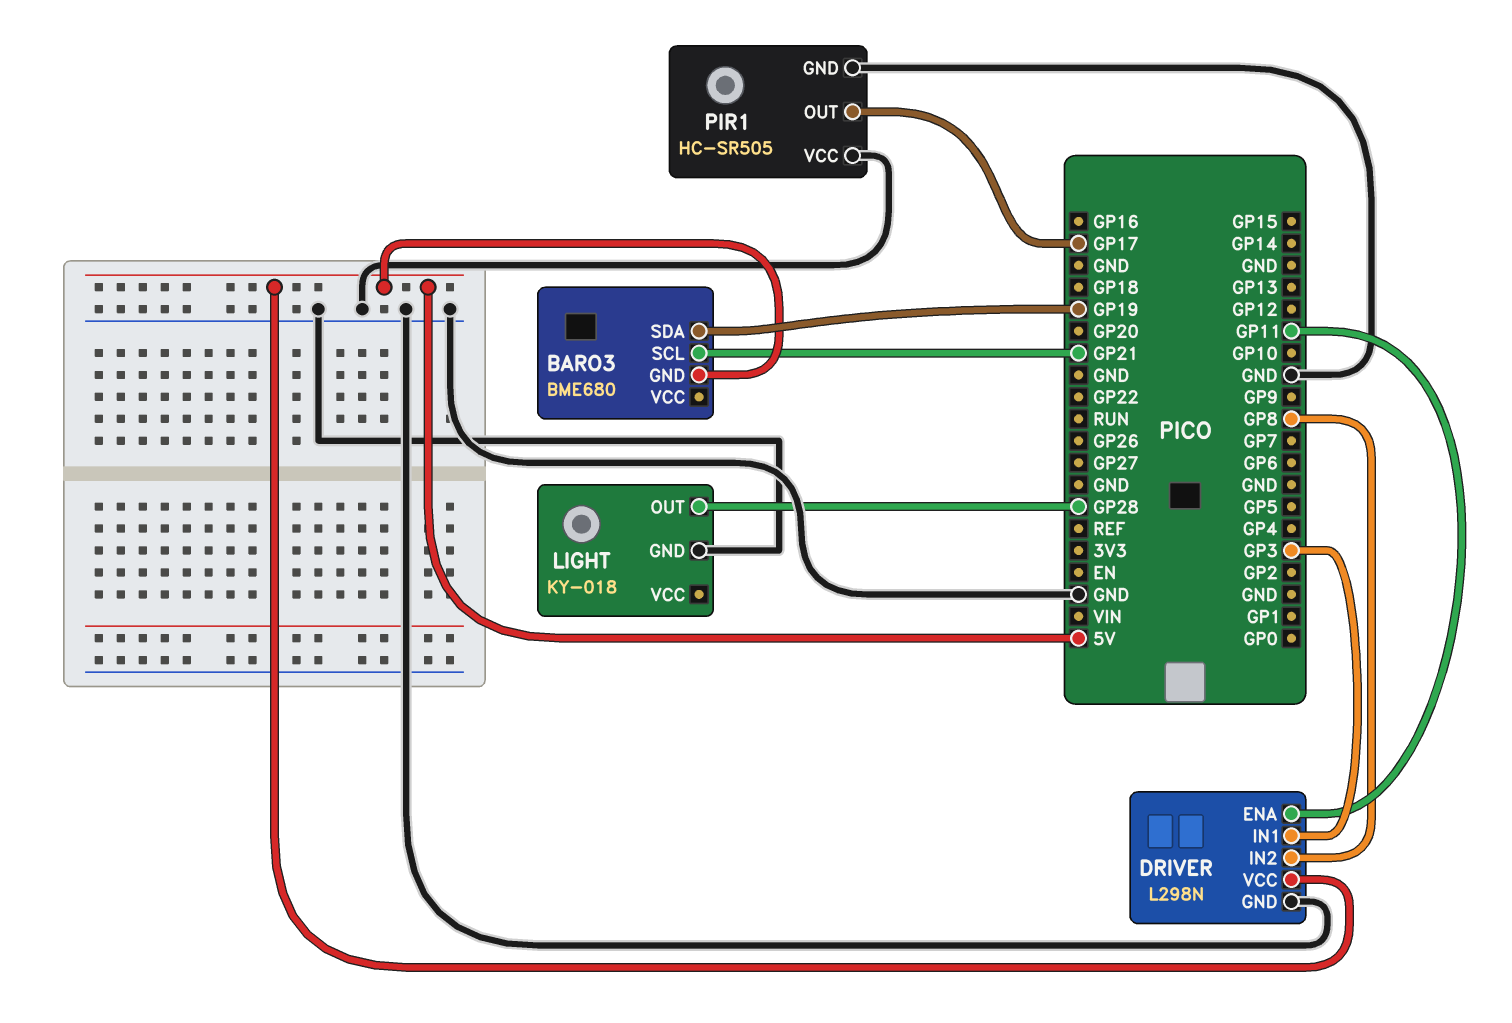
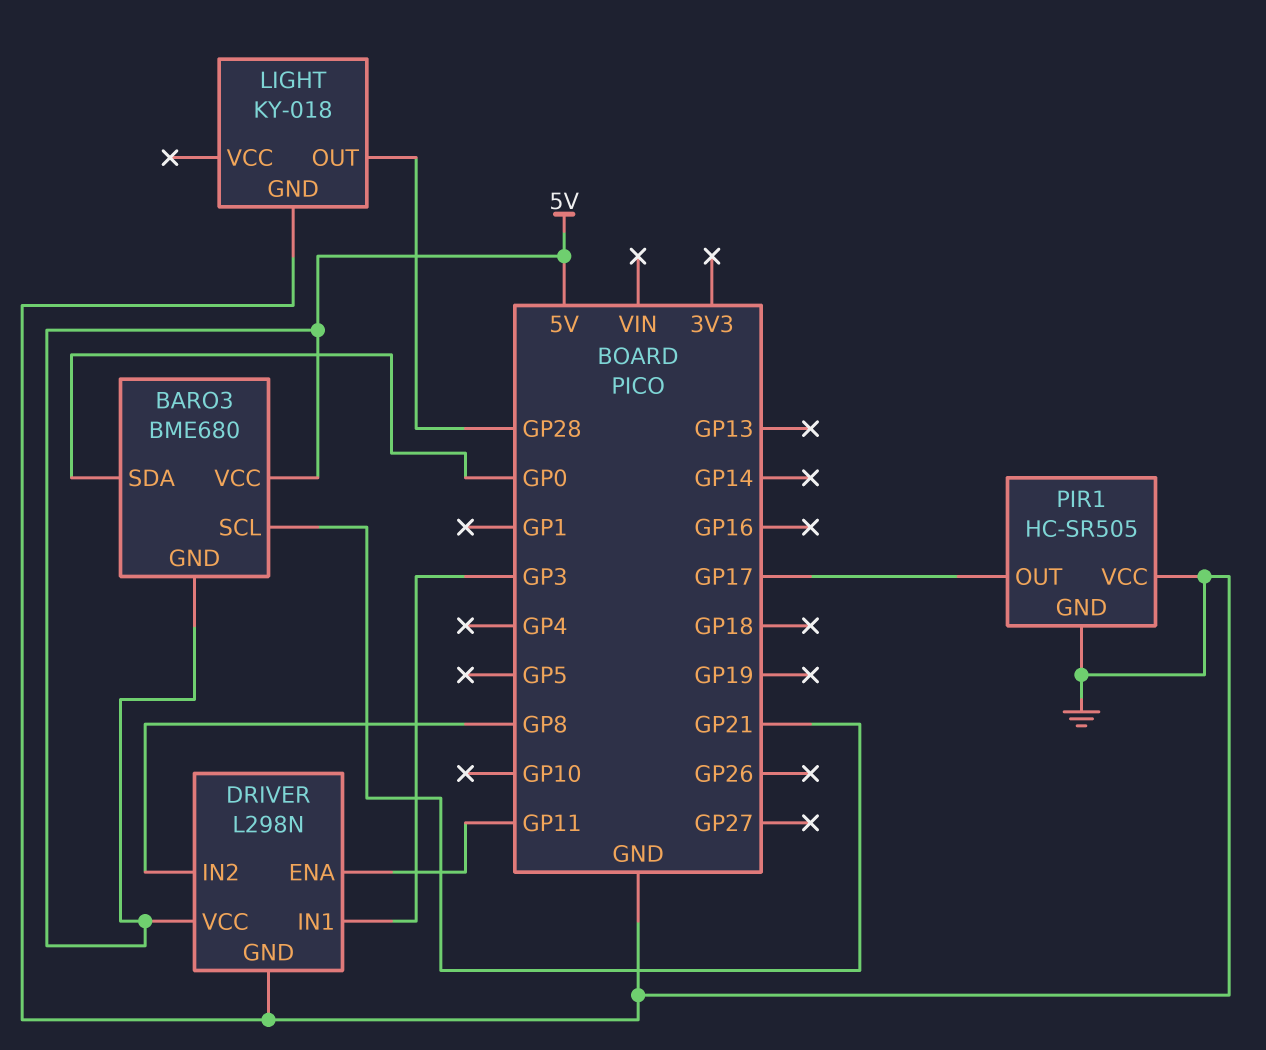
BARO3 pin SDA: GP19 -> GP0
BARO3 pin VCC: none -> 5V

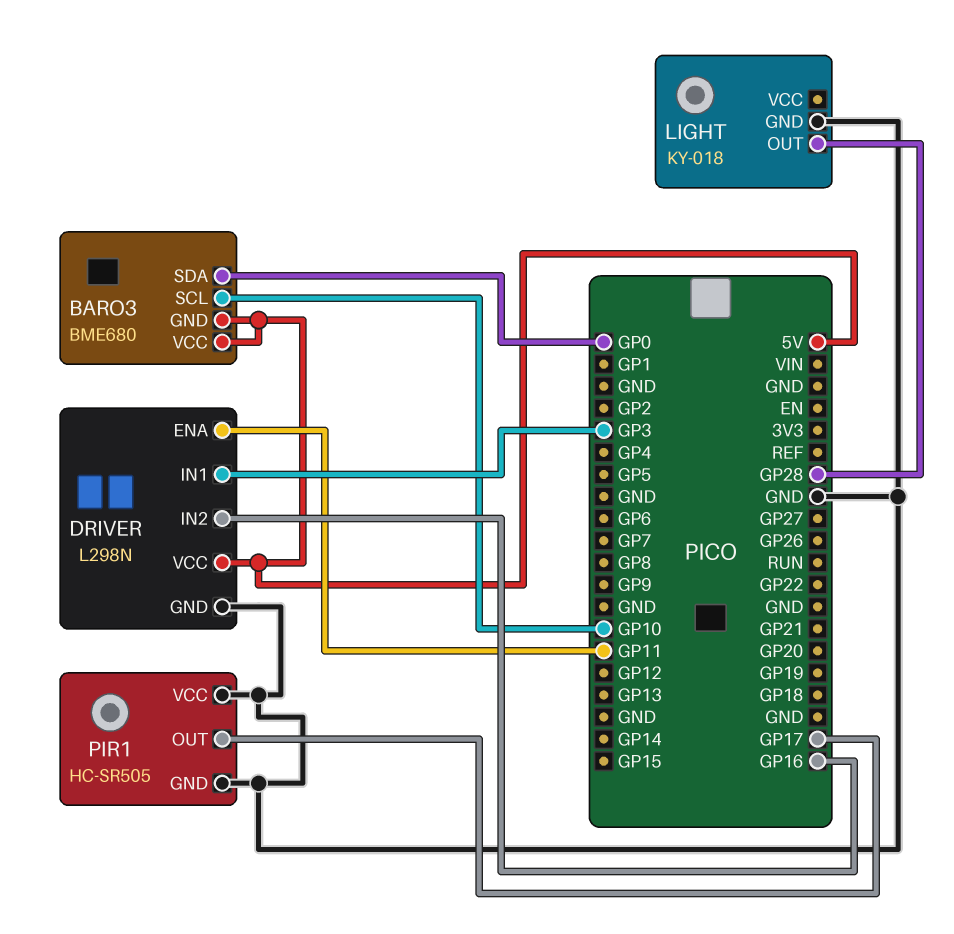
BARO3 pin SCL: GP21 -> GP10
DRIVER pin IN2: GP8 -> GP16

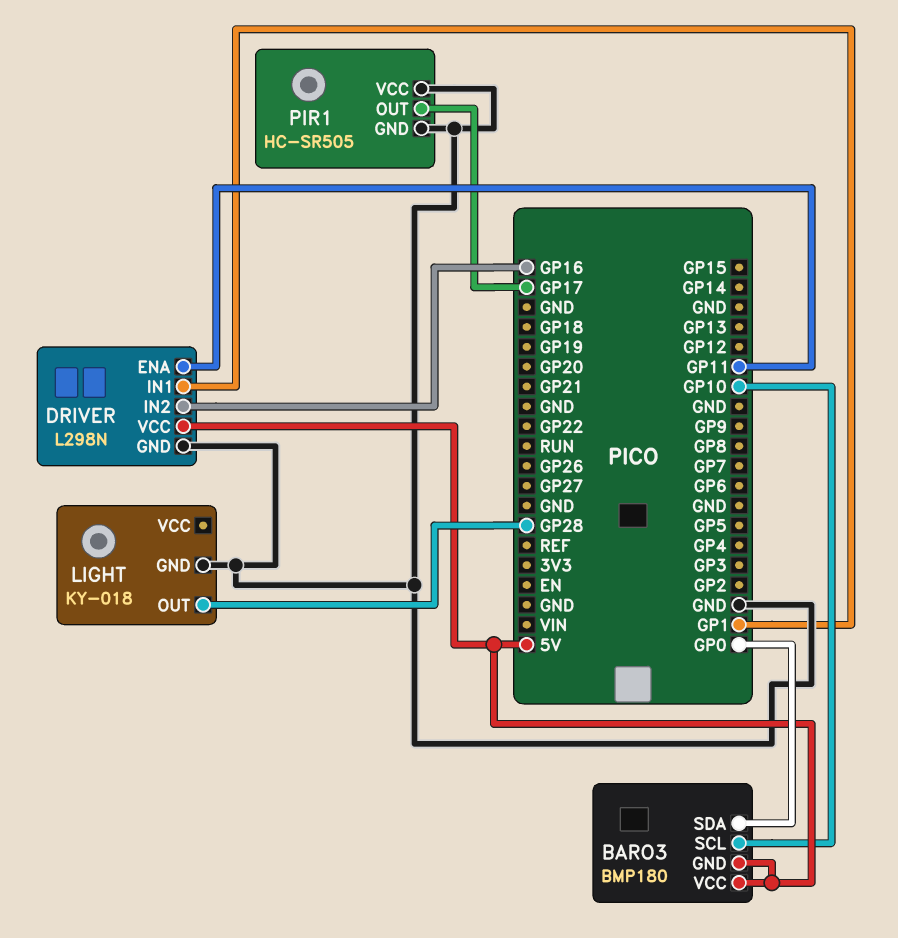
BARO3: BME680 -> BMP180
DRIVER pin IN1: GP3 -> GP1

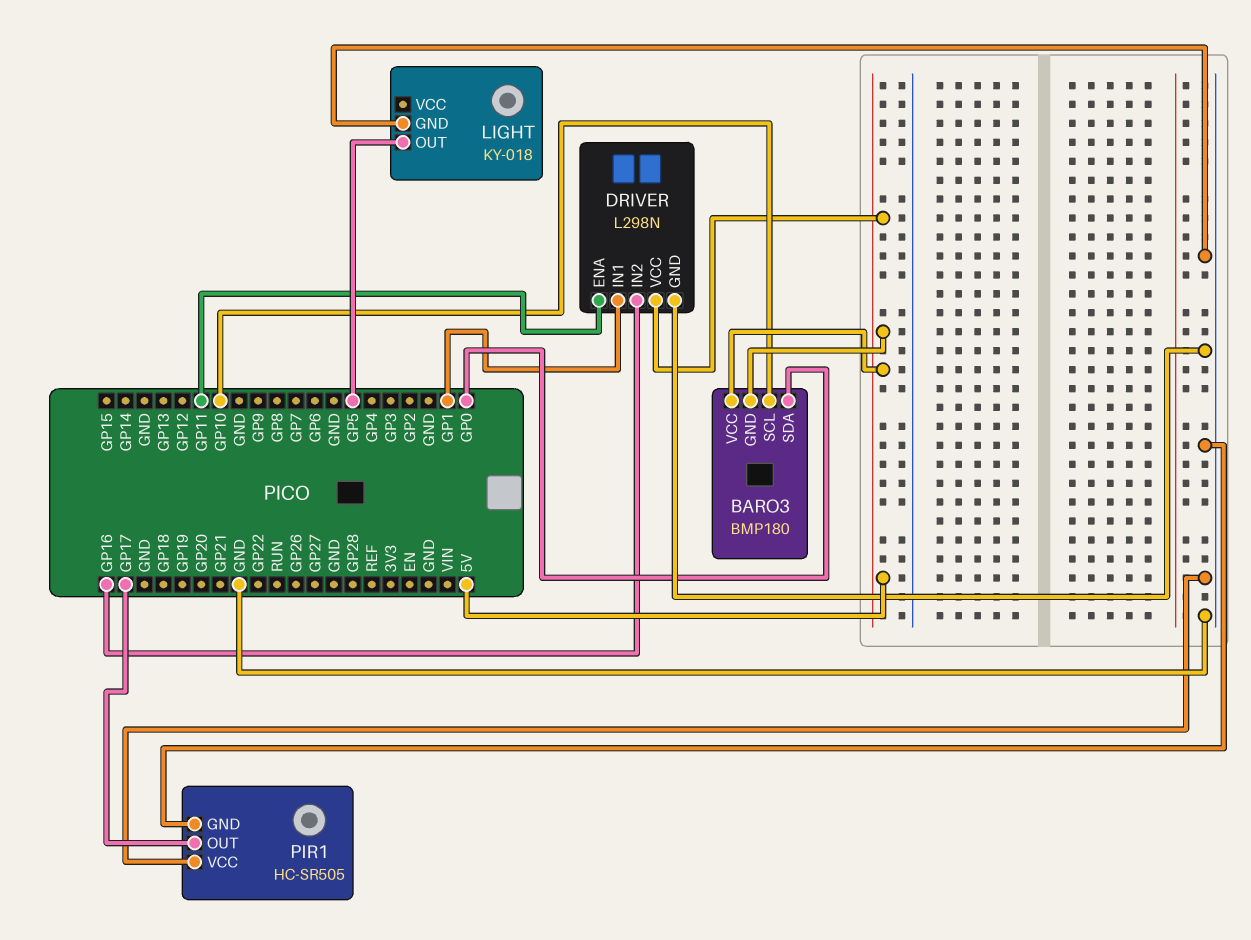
LIGHT pin OUT: GP28 -> GP5

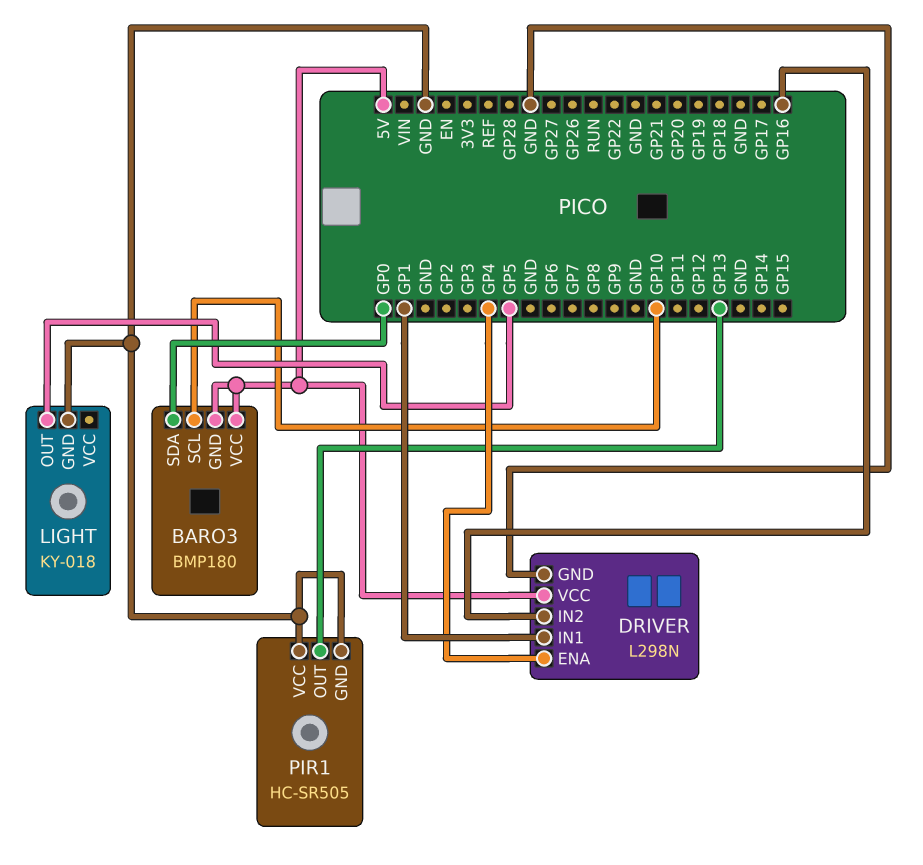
DRIVER pin ENA: GP11 -> GP4
PIR1 pin OUT: GP17 -> GP13

